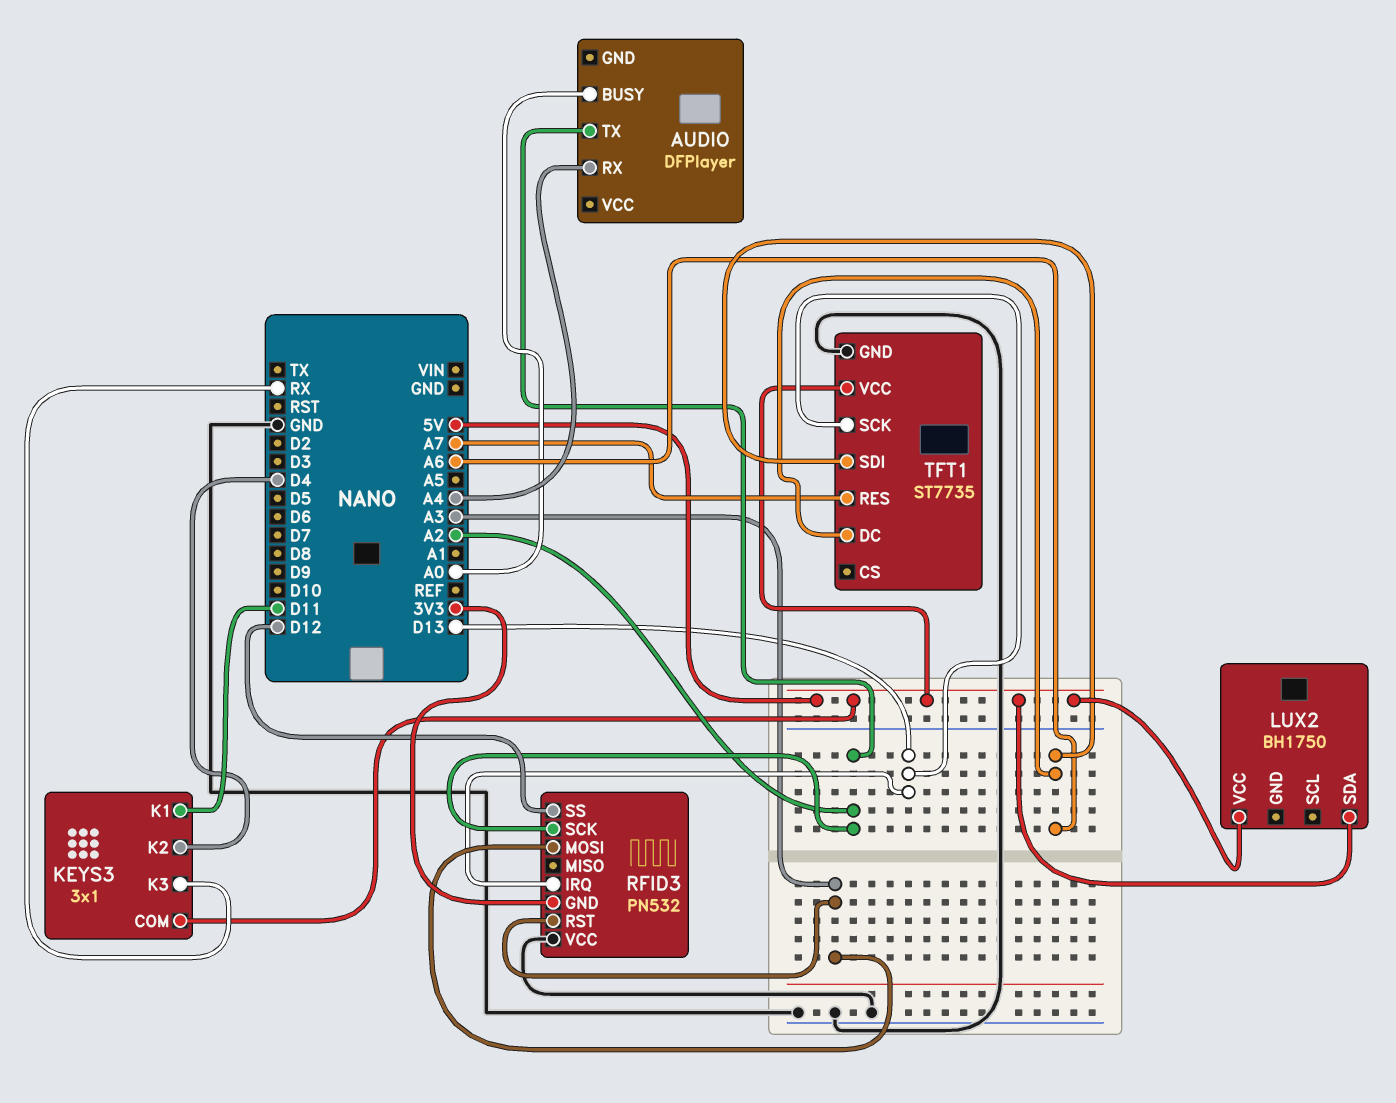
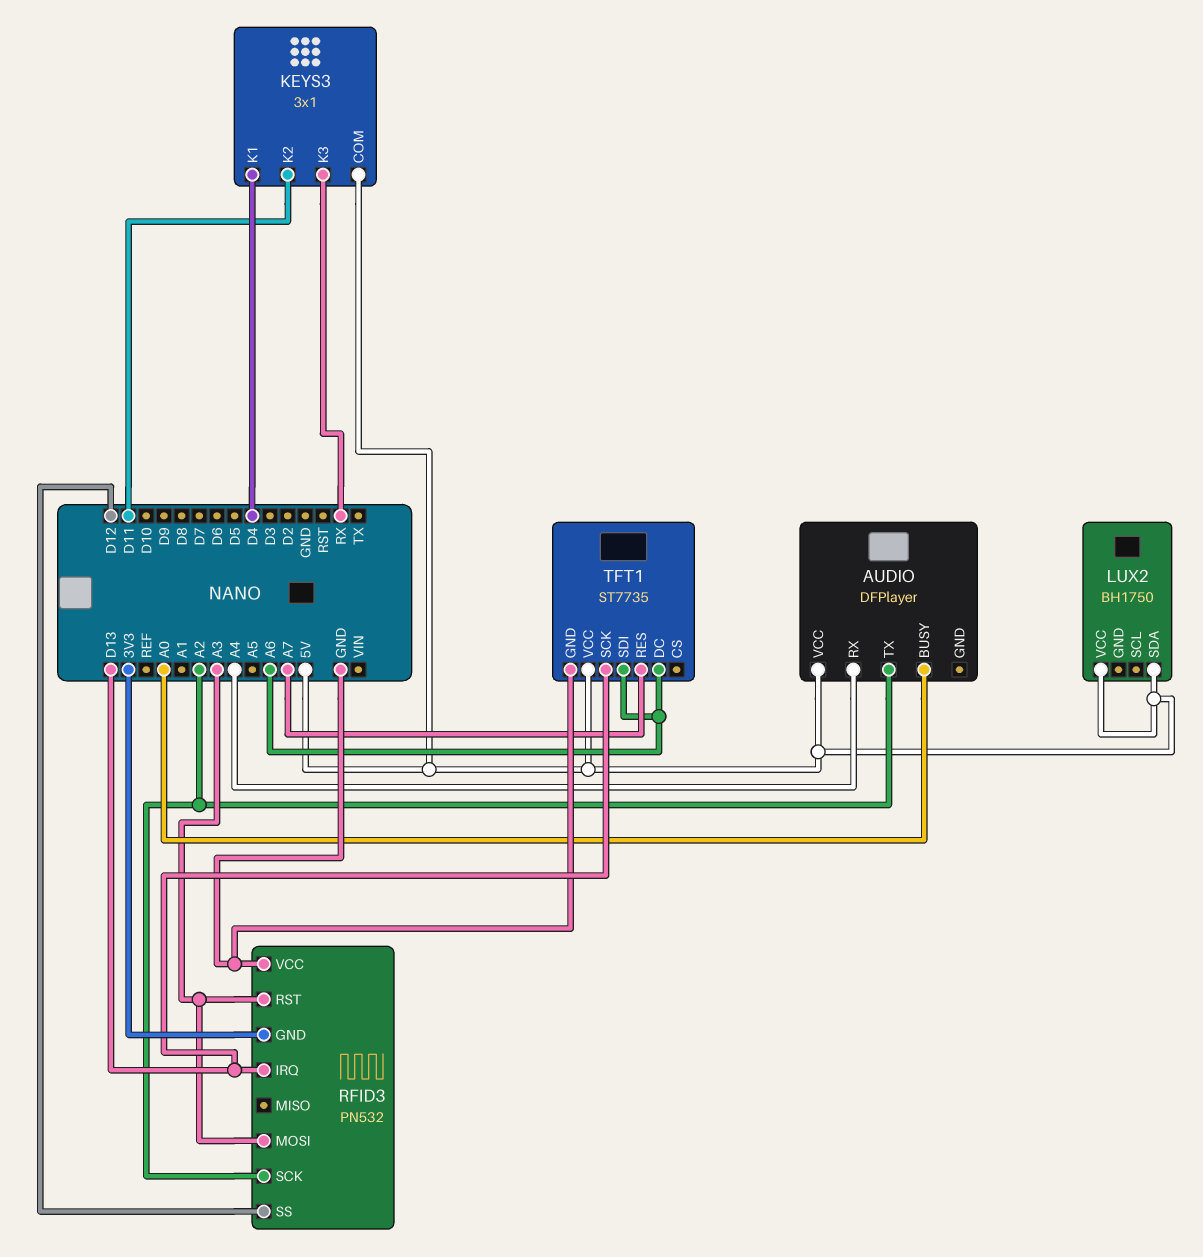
AUDIO pin VCC: none -> 5V
KEYS3 pin K1: D11 -> D4
KEYS3 pin K2: D4 -> D11

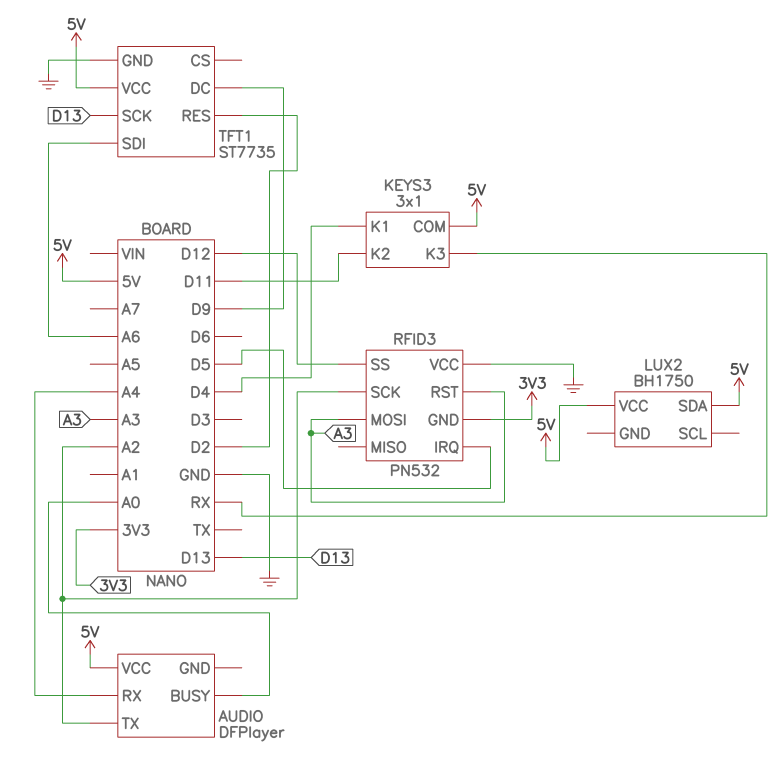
RFID3 pin IRQ: D13 -> D5
TFT1 pin DC: A6 -> D9
TFT1 pin RES: A7 -> D2

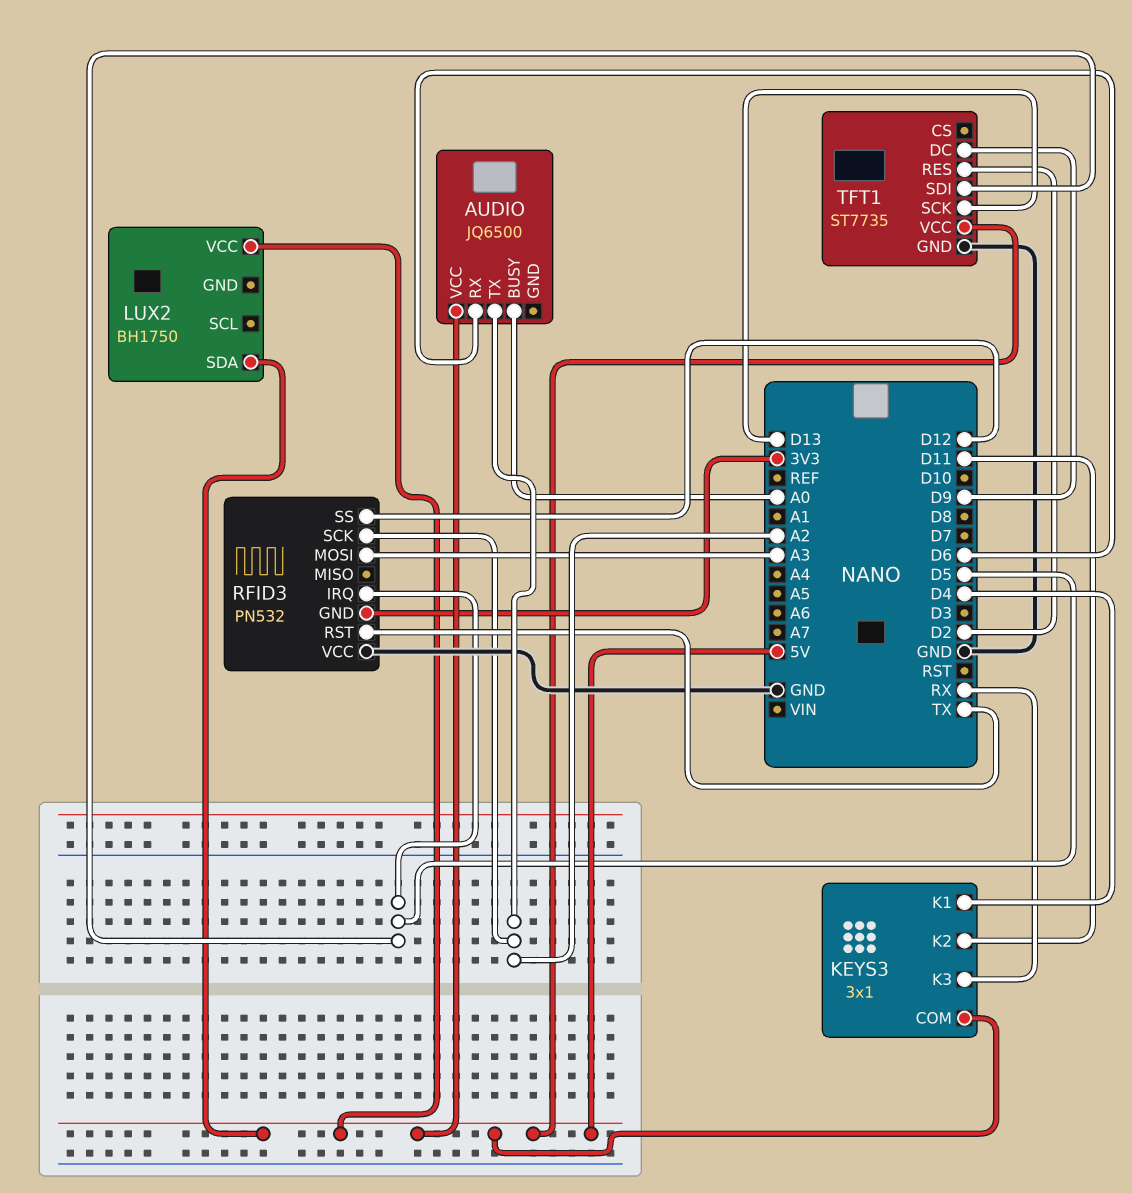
AUDIO: DFPlayer -> JQ6500
AUDIO pin RX: A4 -> D6
RFID3 pin RST: A3 -> TX
TFT1 pin SDI: A6 -> D5

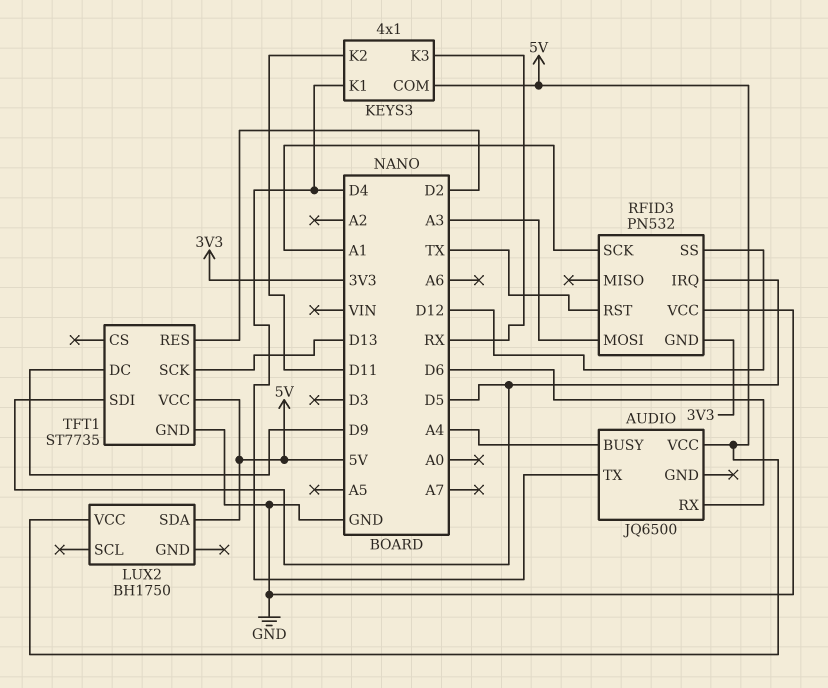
AUDIO pin BUSY: A0 -> A4
AUDIO pin TX: A2 -> D4
KEYS3: 3x1 -> 4x1
RFID3 pin SCK: A2 -> A1

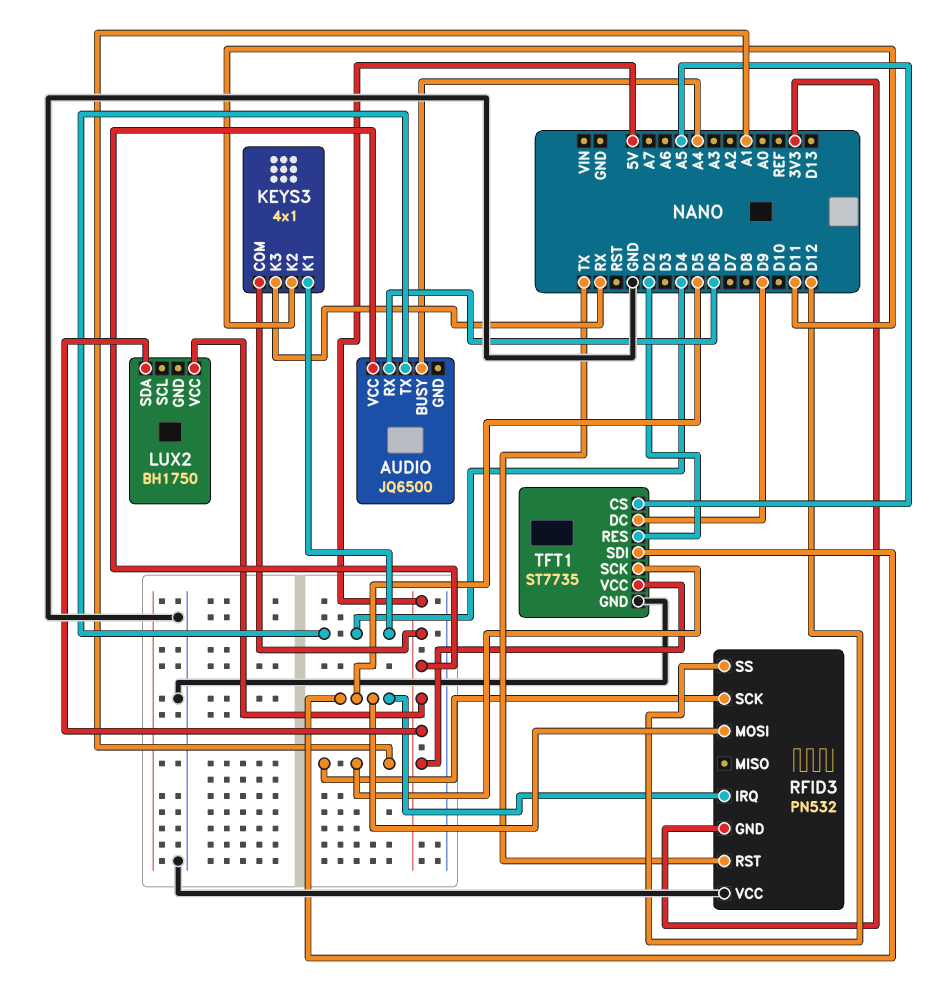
RFID3 pin MOSI: A3 -> D5
TFT1 pin CS: none -> A5
TFT1 pin SCK: D13 -> A1

